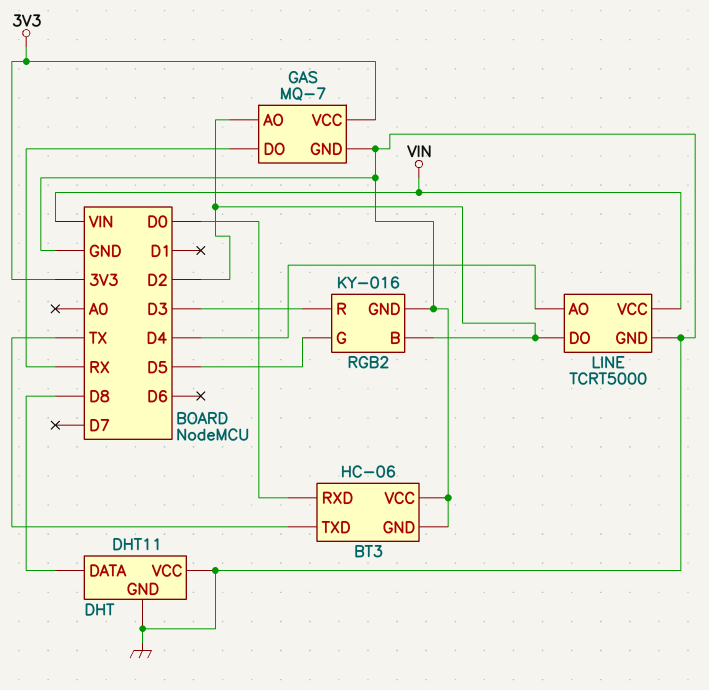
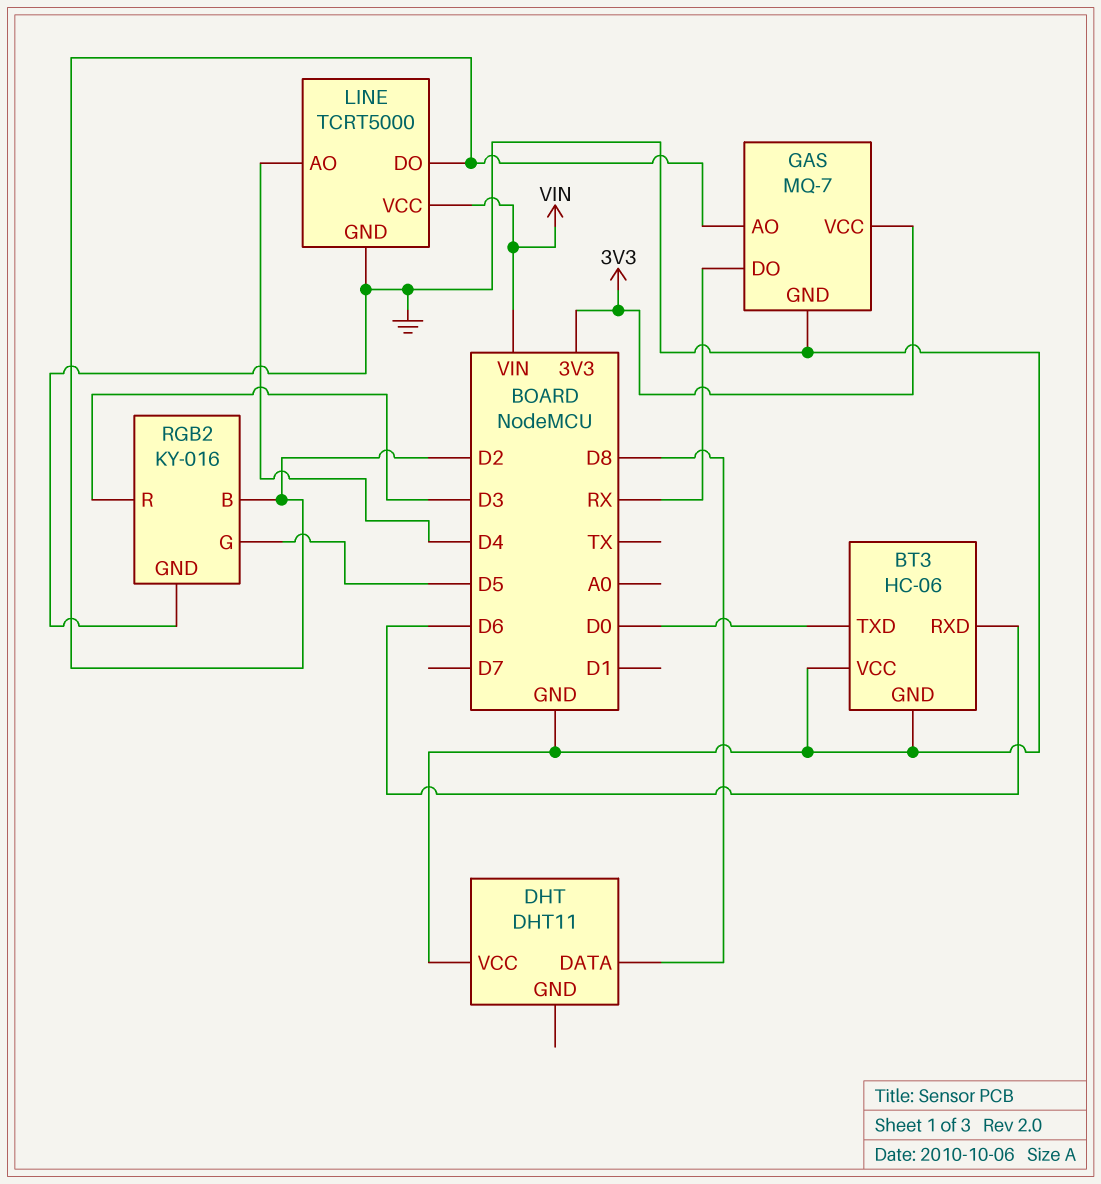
BT3 pin RXD: D0 -> D6
BT3 pin TXD: TX -> D0
DHT pin GND: GND -> none

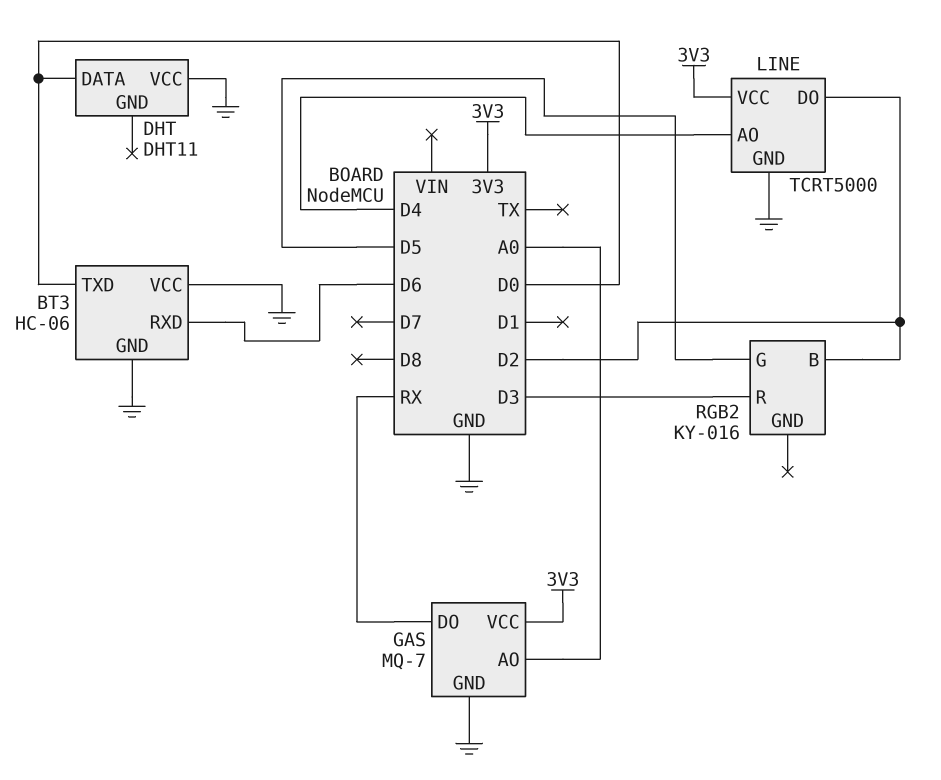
DHT pin DATA: D8 -> D0
GAS pin AO: D2 -> A0
LINE pin VCC: VIN -> 3V3
RGB2 pin GND: GND -> none

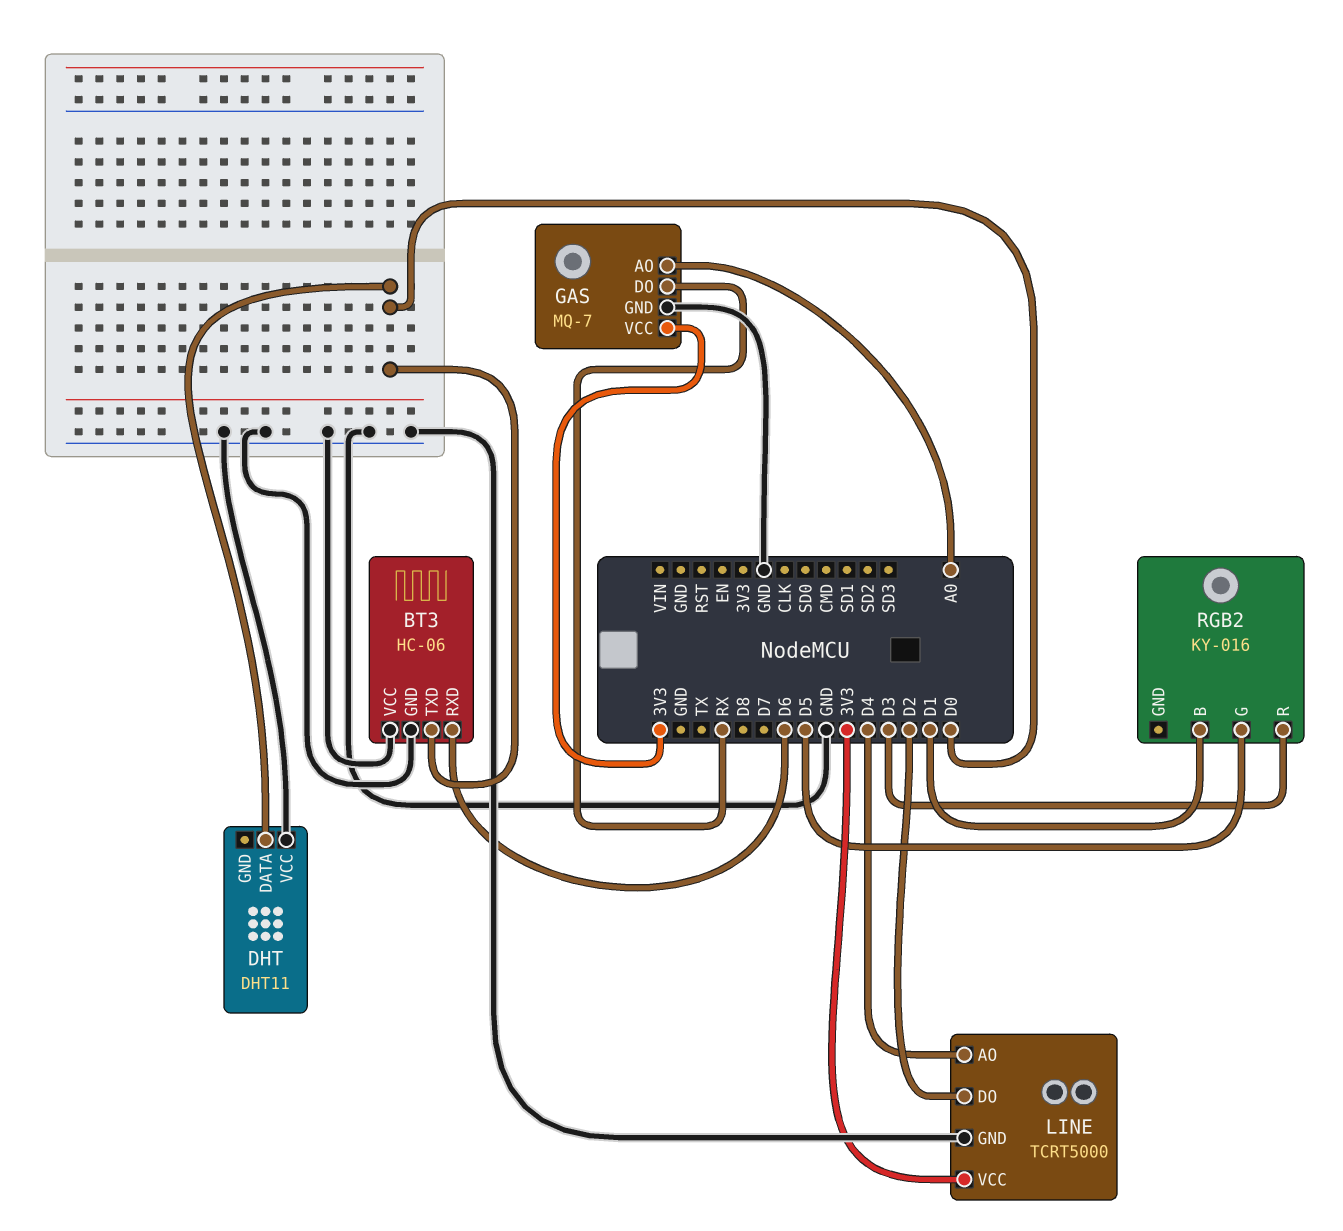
RGB2 pin B: D2 -> D1

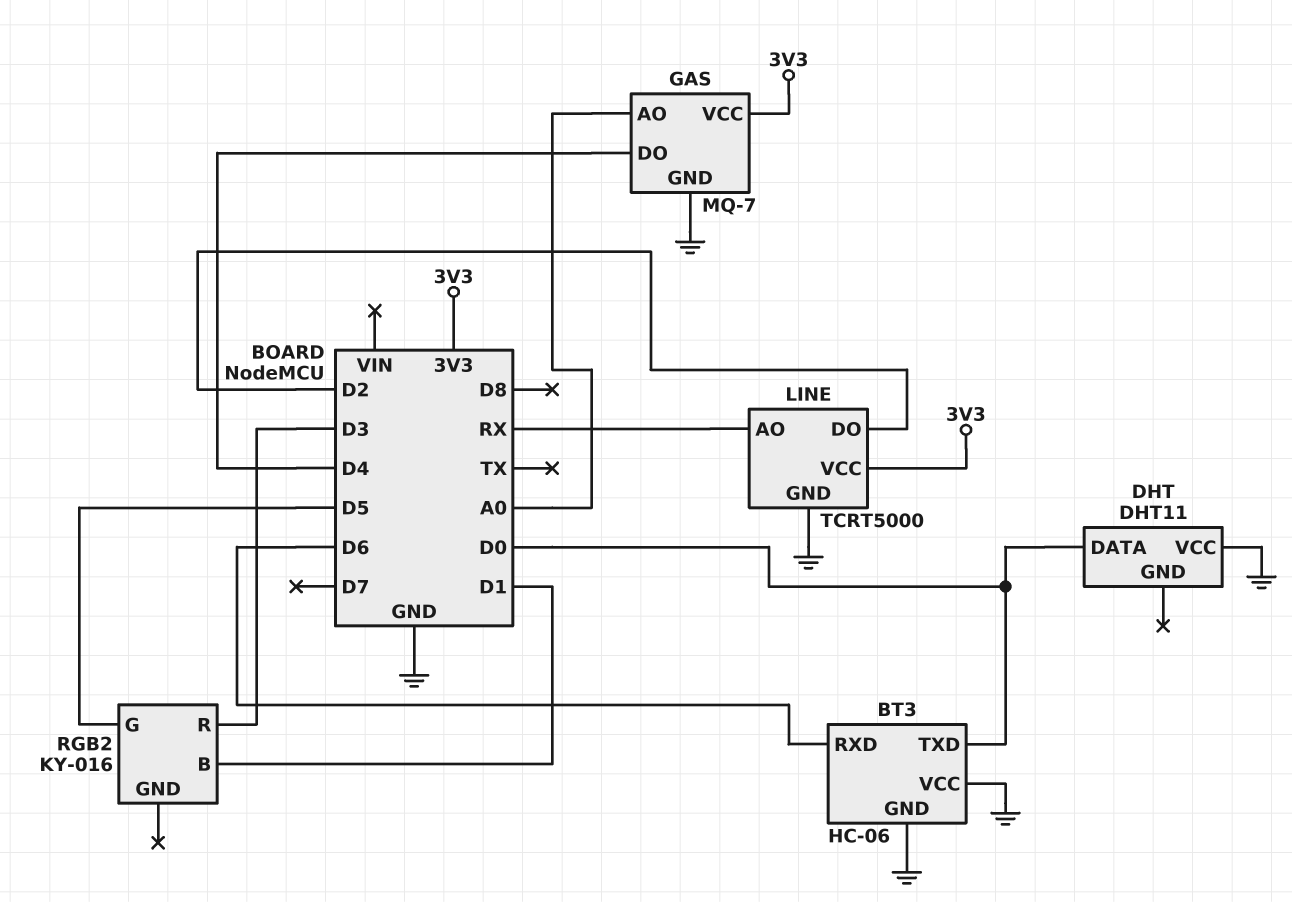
GAS pin DO: RX -> D4
LINE pin AO: D4 -> RX

